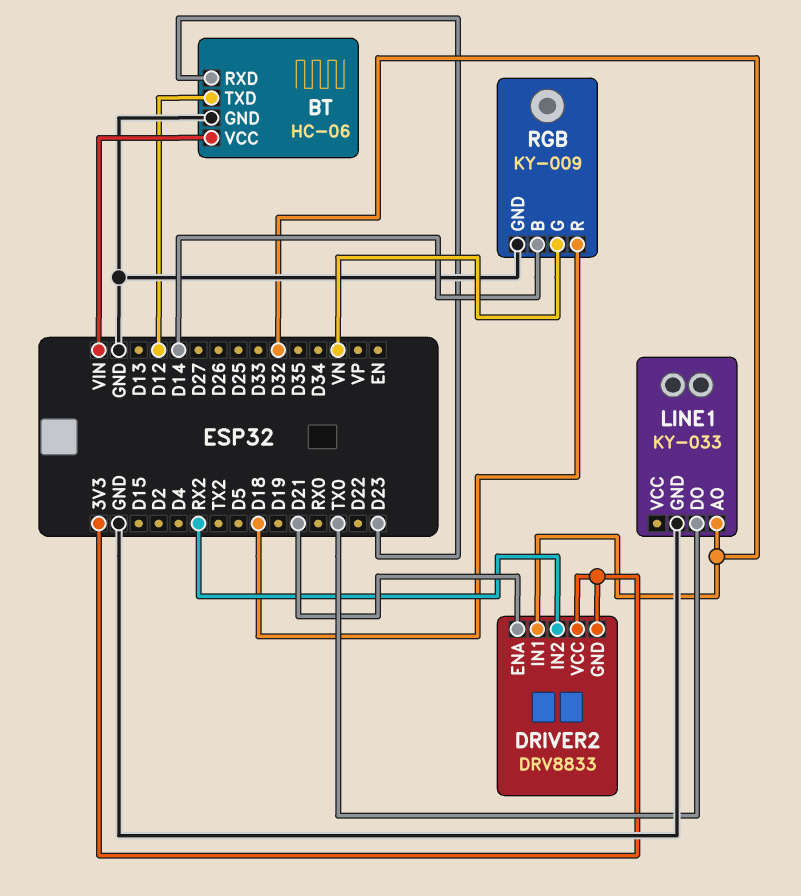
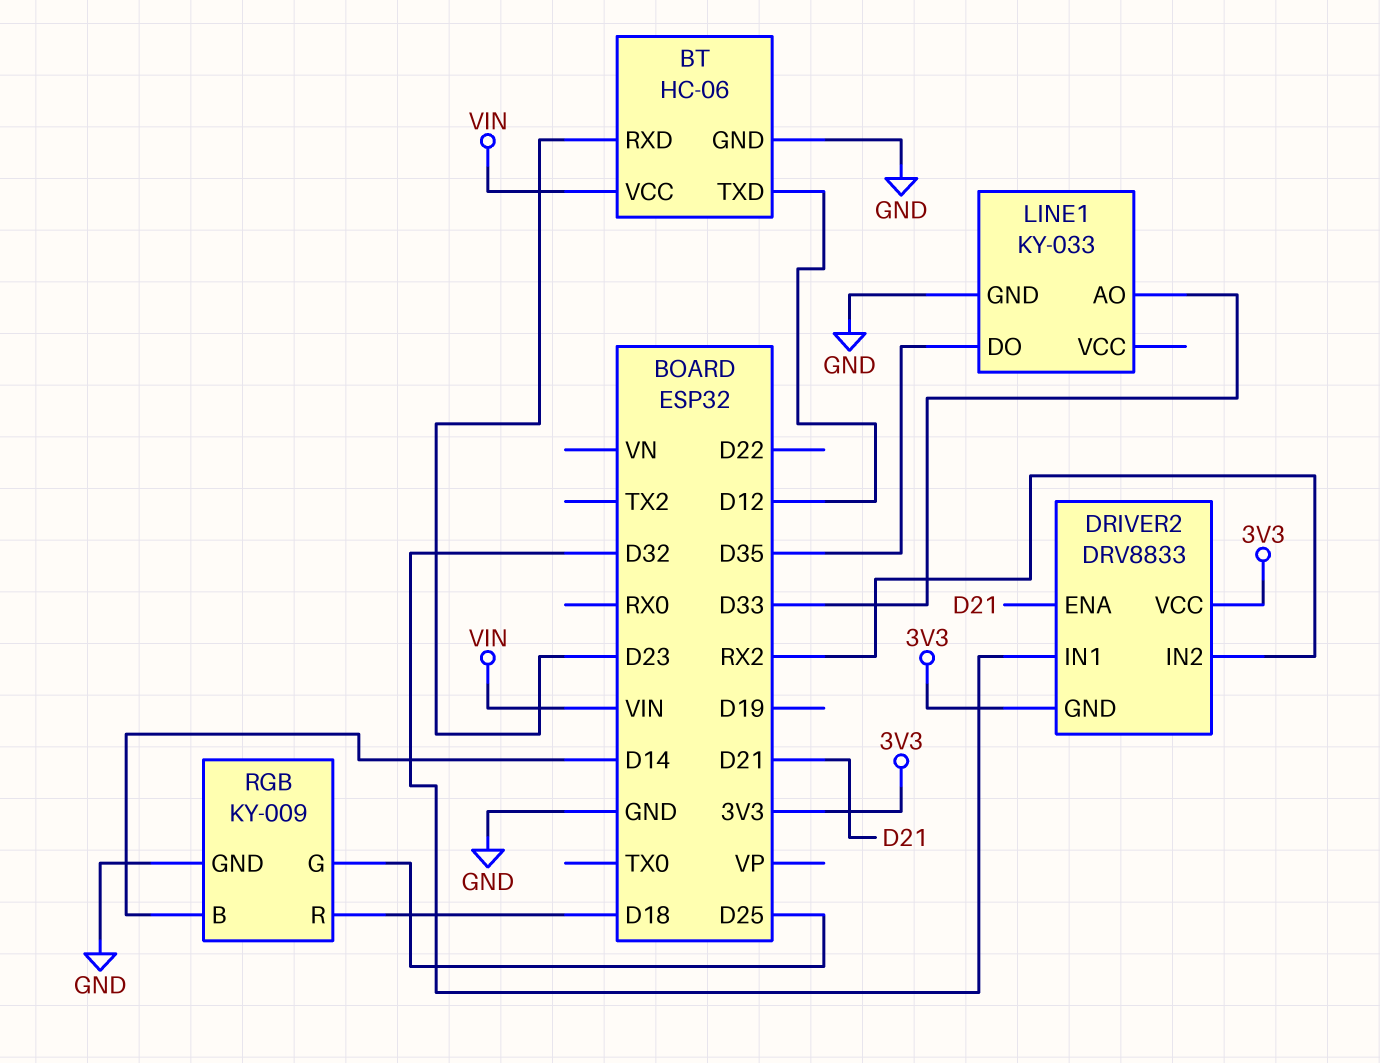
LINE1 pin AO: D32 -> D33
LINE1 pin DO: TX0 -> D35
RGB pin G: VN -> D25

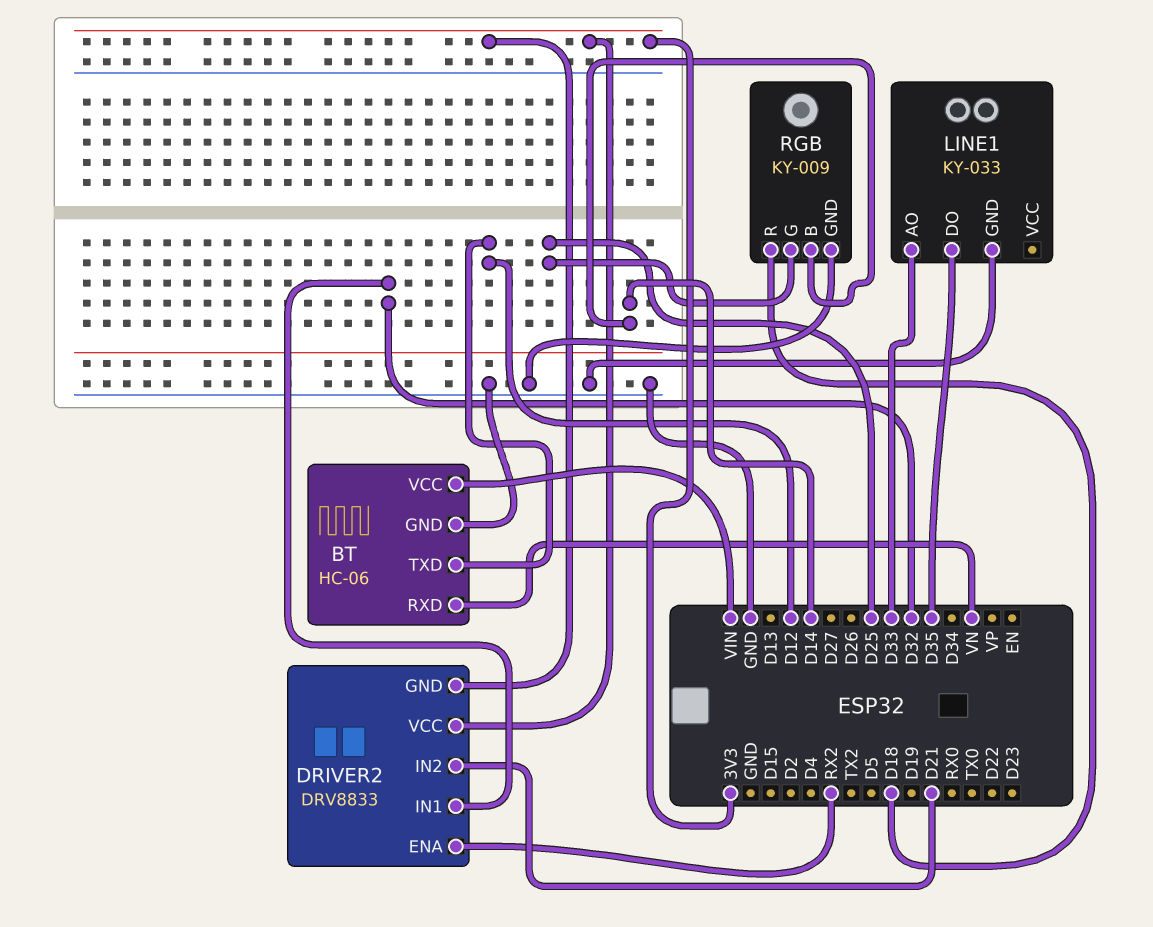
BT pin RXD: D23 -> VN
DRIVER2 pin ENA: D21 -> RX2
DRIVER2 pin IN2: RX2 -> D21

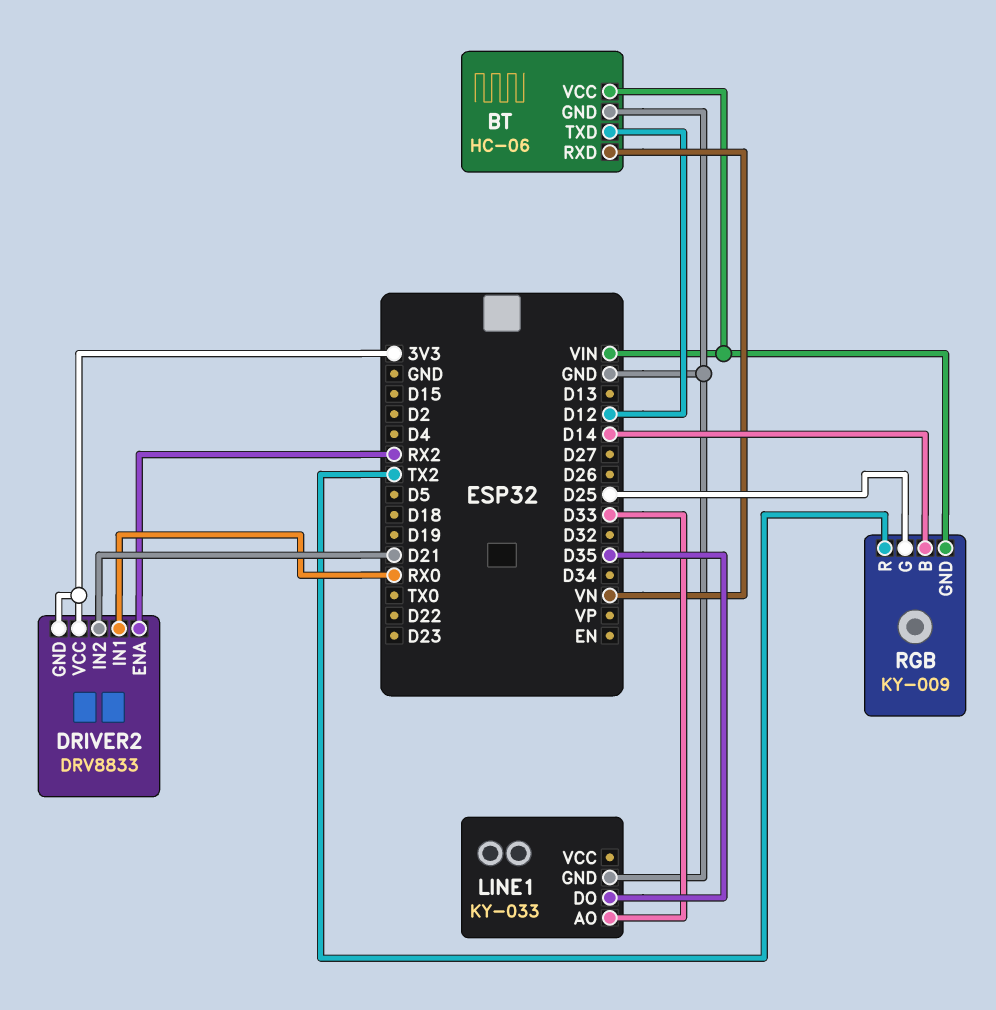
DRIVER2 pin IN1: D32 -> RX0
RGB pin GND: GND -> VIN
RGB pin R: D18 -> TX2

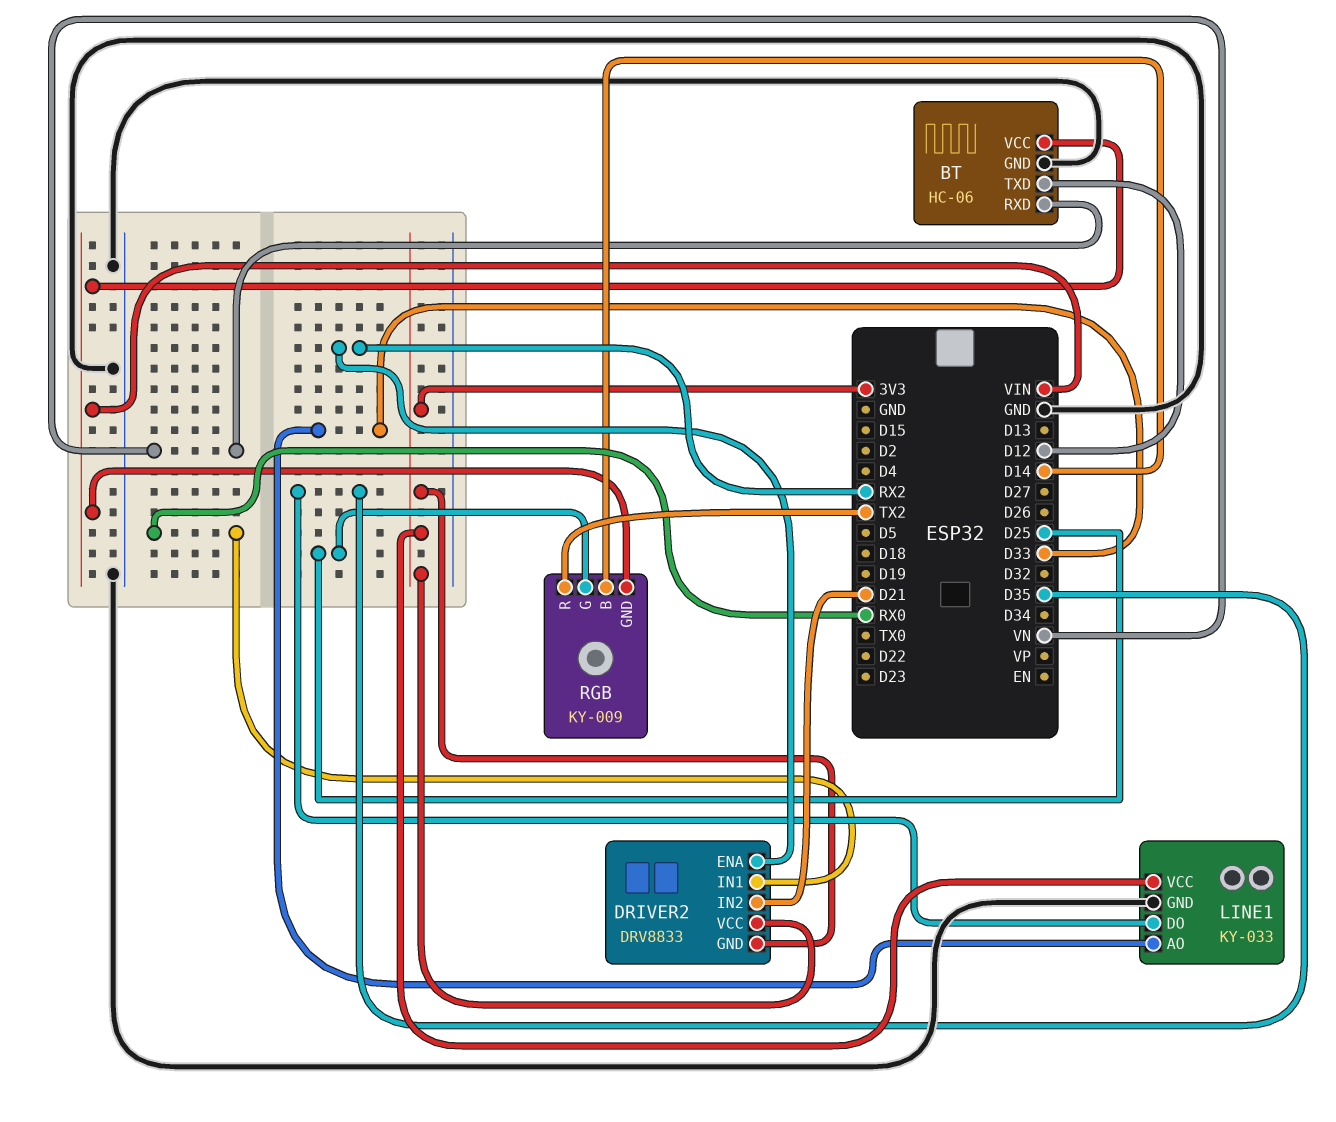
LINE1 pin VCC: none -> 3V3

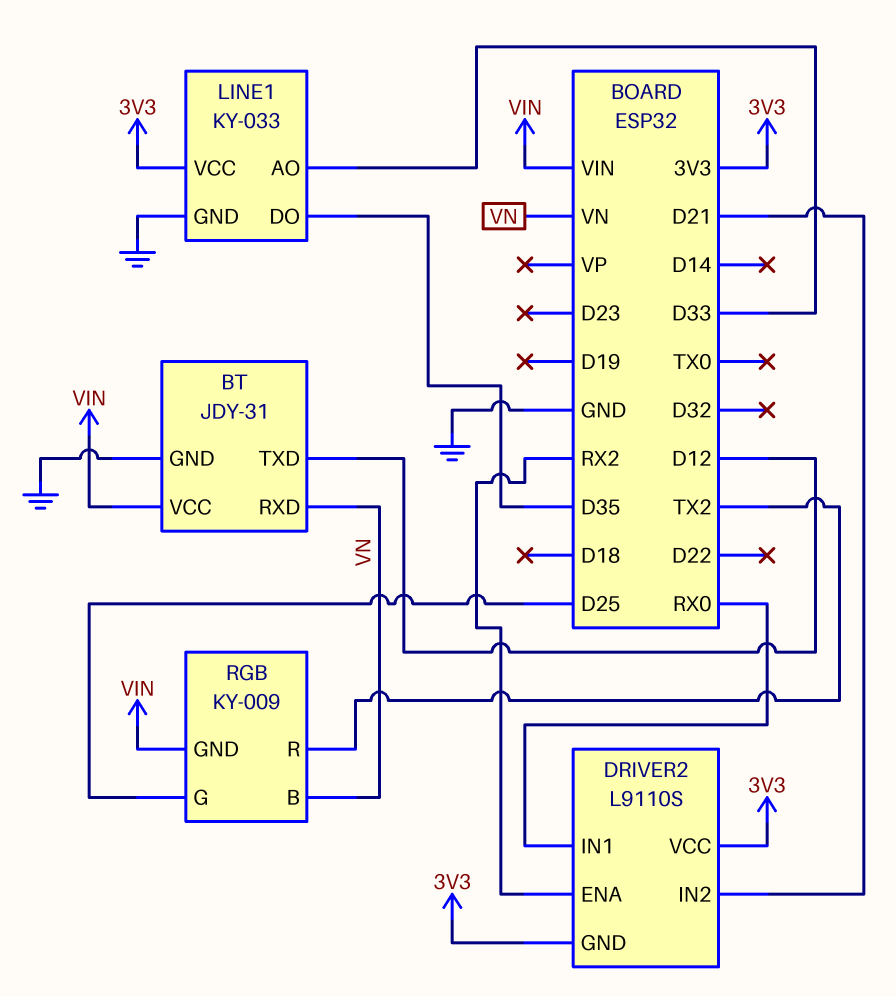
BT: HC-06 -> JDY-31
DRIVER2: DRV8833 -> L9110S
RGB pin B: D14 -> VN

